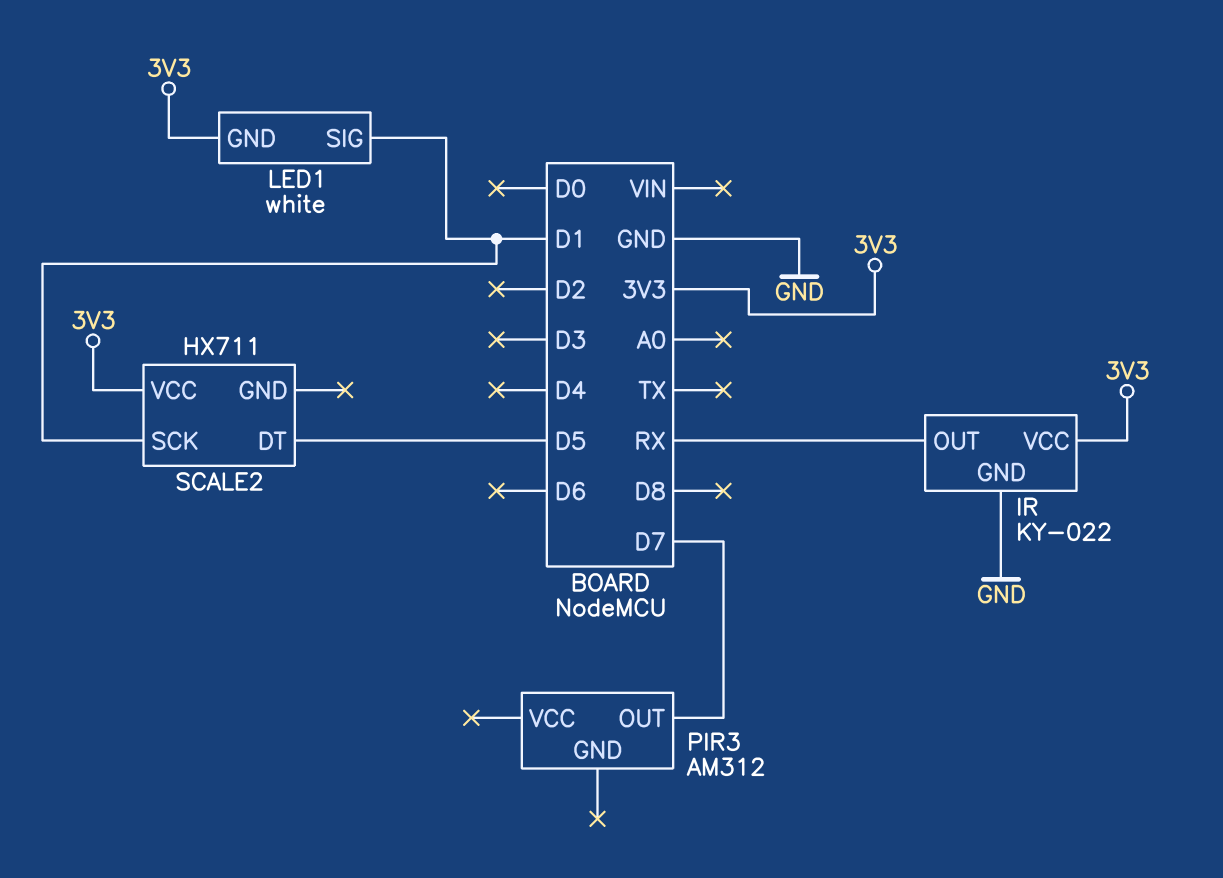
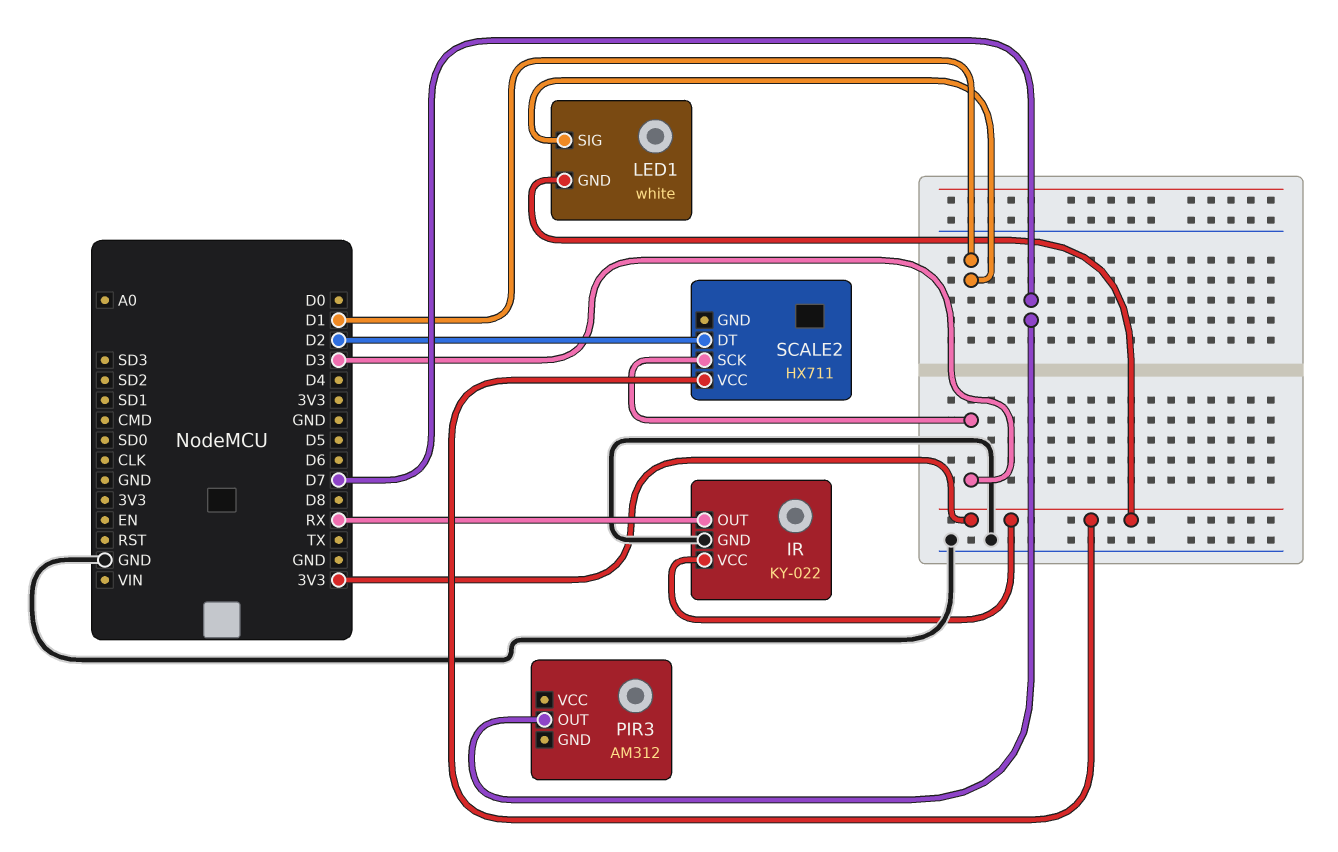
SCALE2 pin DT: D5 -> D2
SCALE2 pin SCK: D1 -> D3

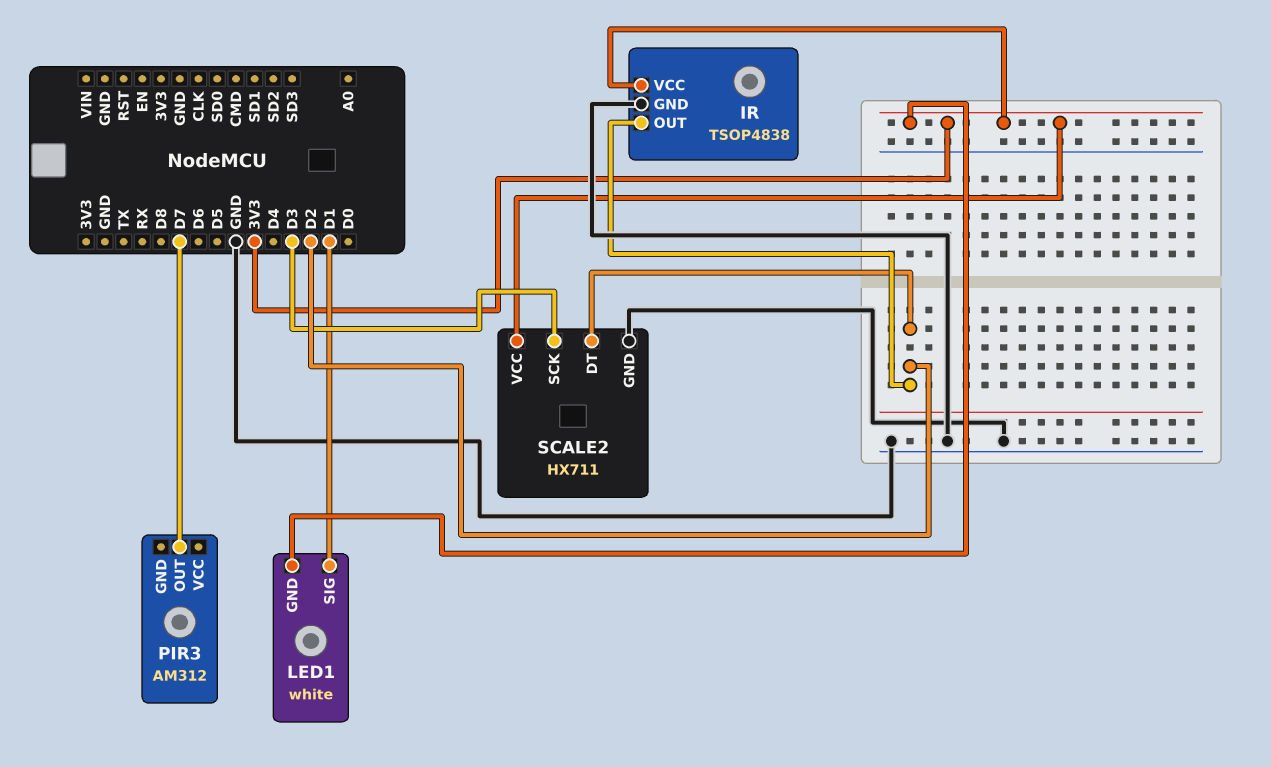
IR: KY-022 -> TSOP4838
IR pin OUT: RX -> D2
SCALE2 pin GND: none -> GND

